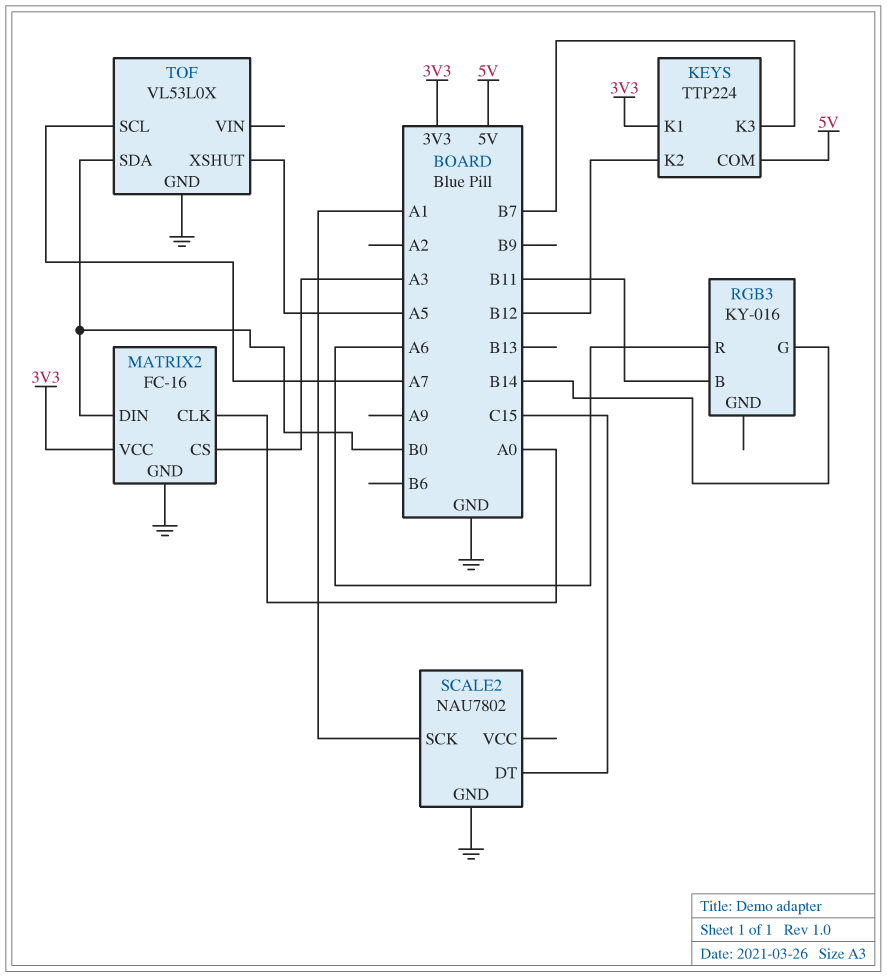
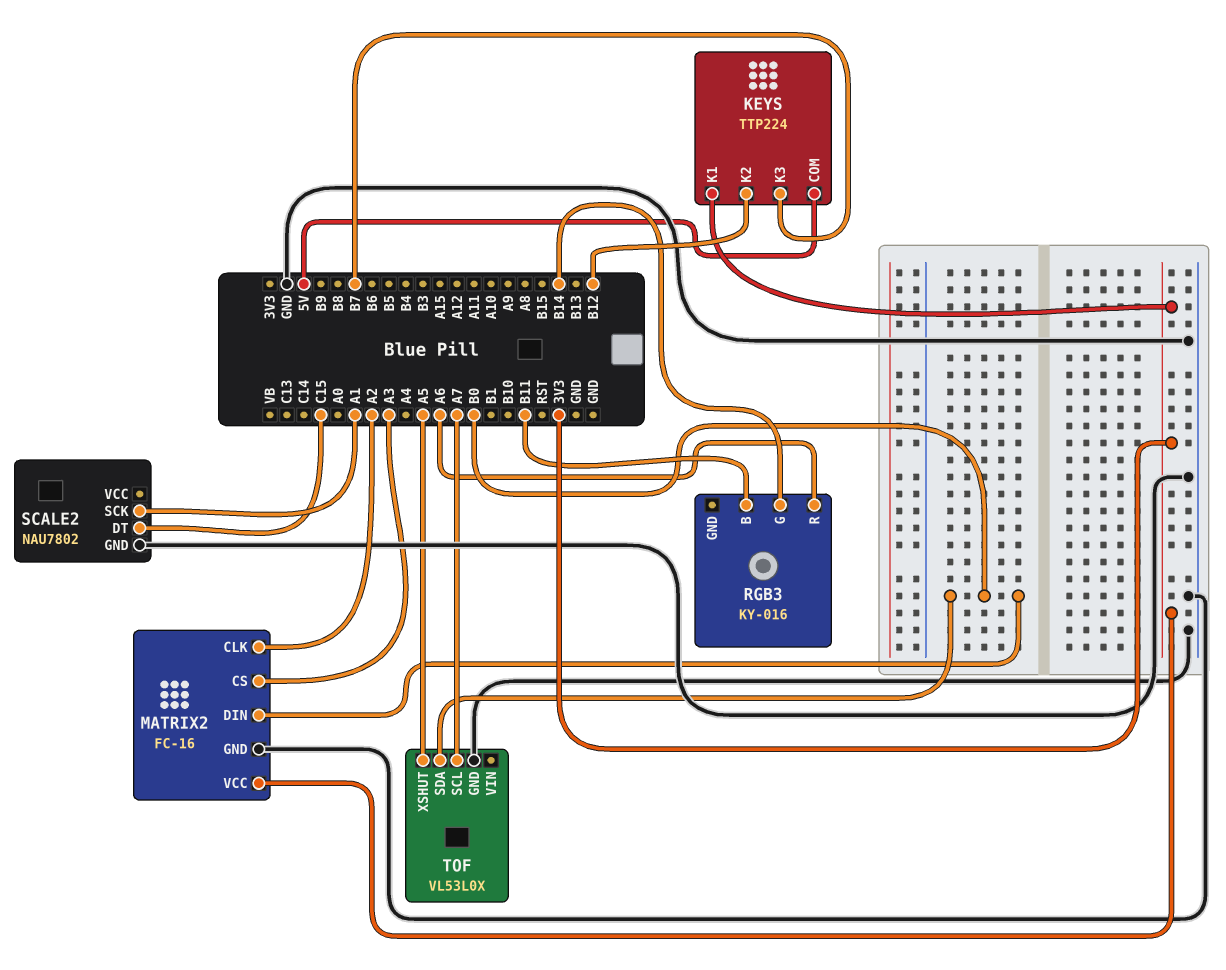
MATRIX2 pin CLK: A0 -> A2

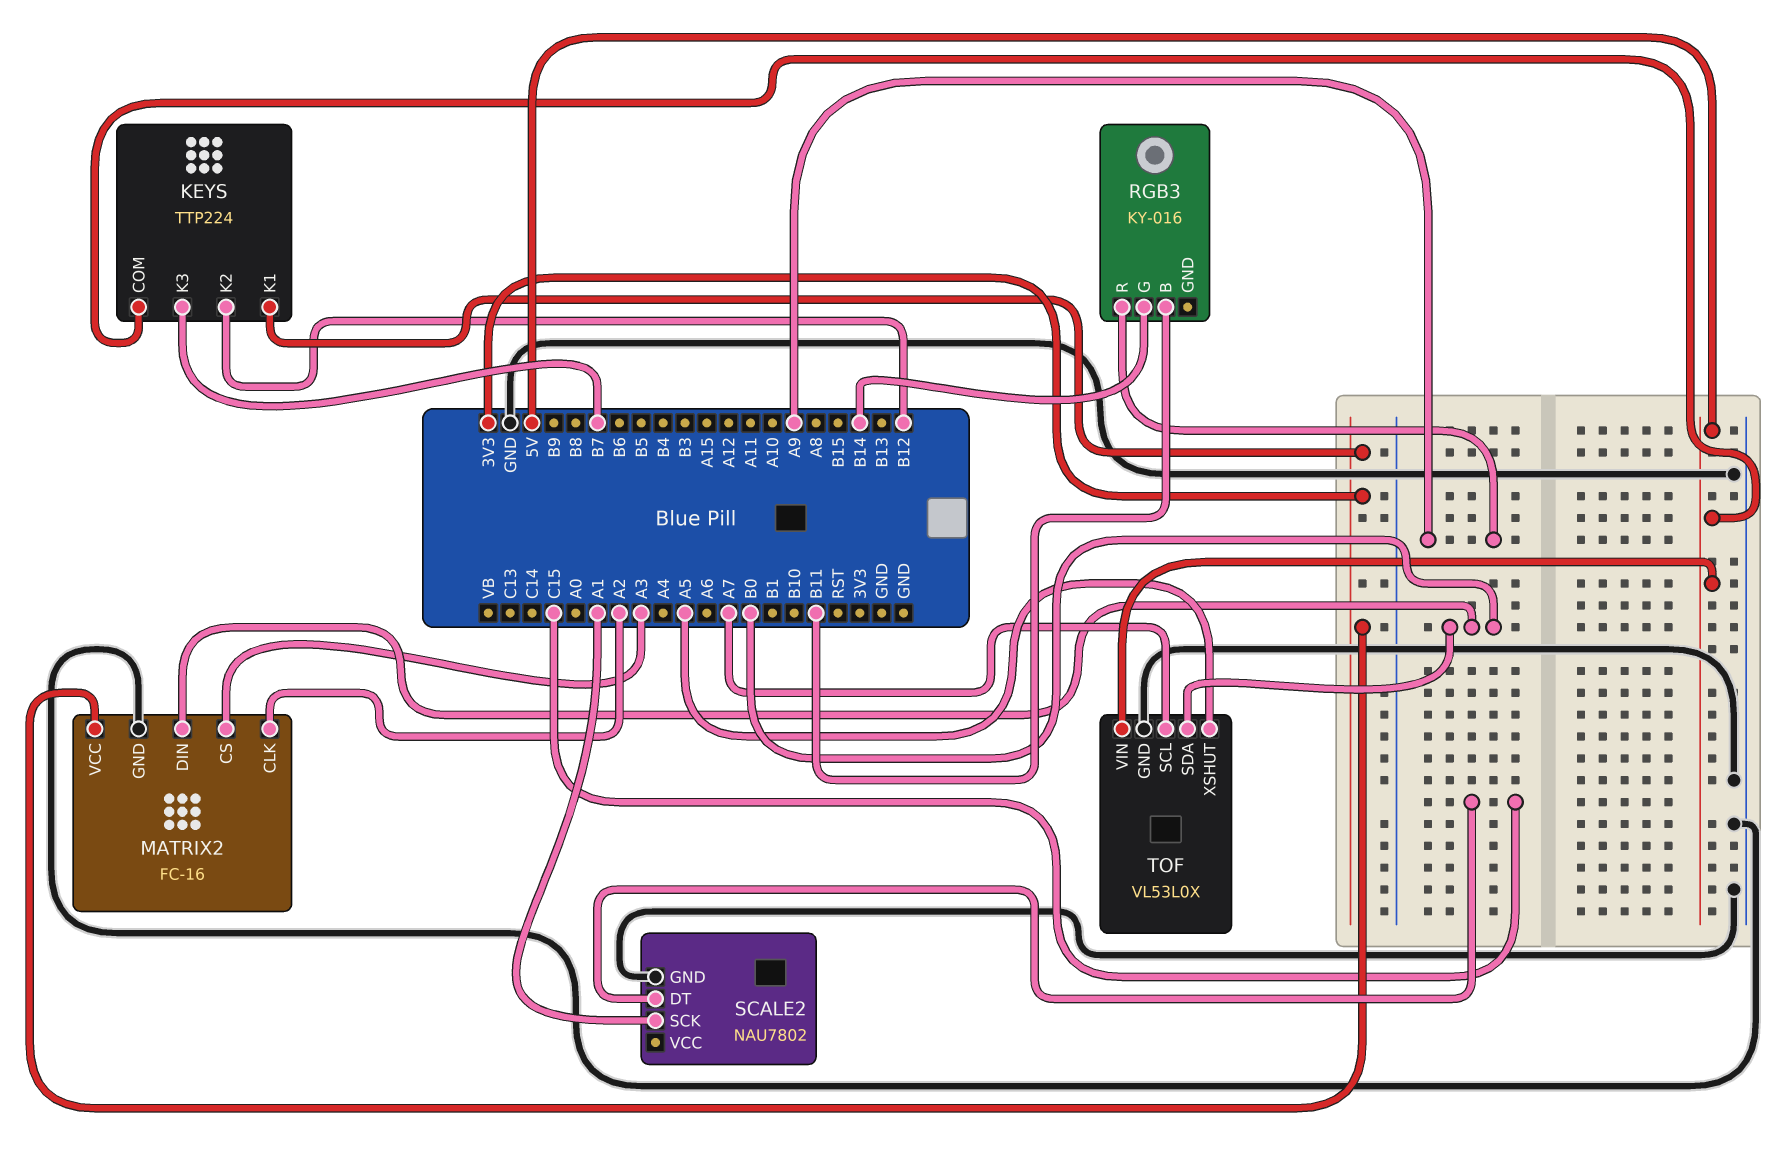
RGB3 pin R: A6 -> A9
TOF pin VIN: none -> 5V

